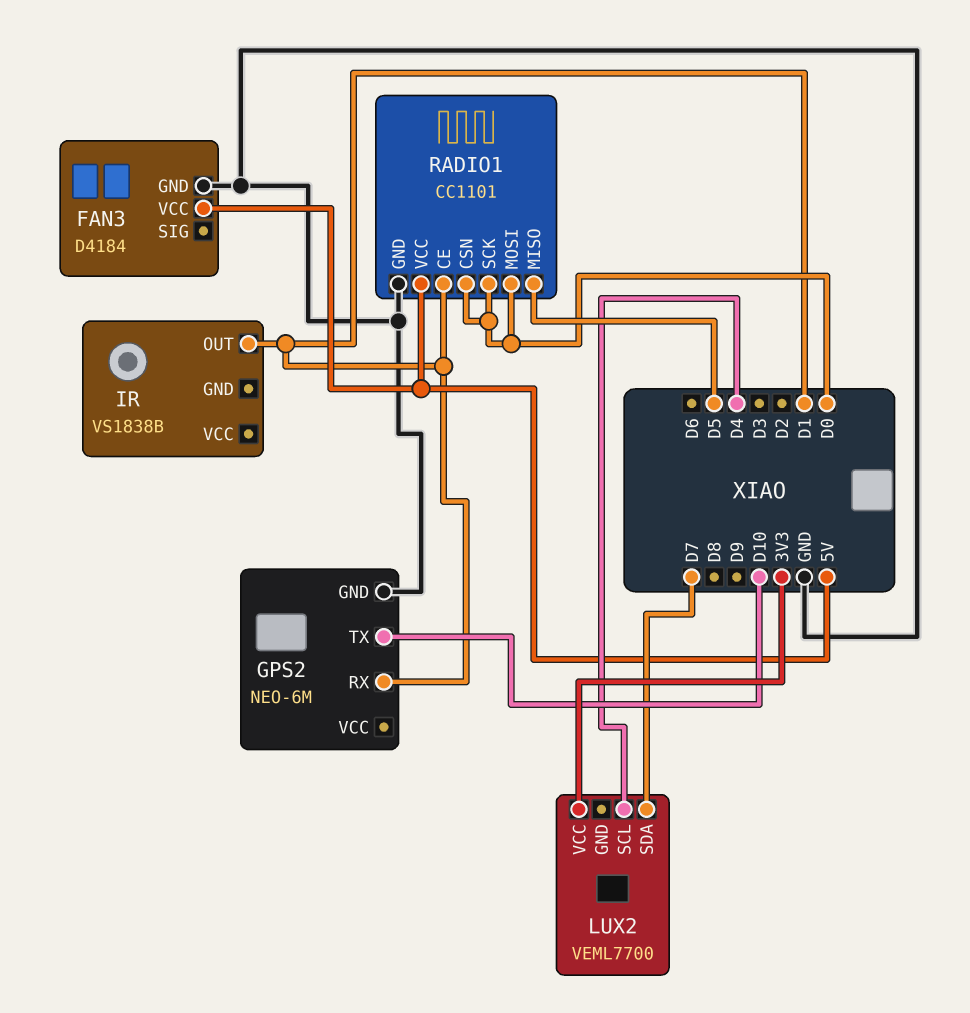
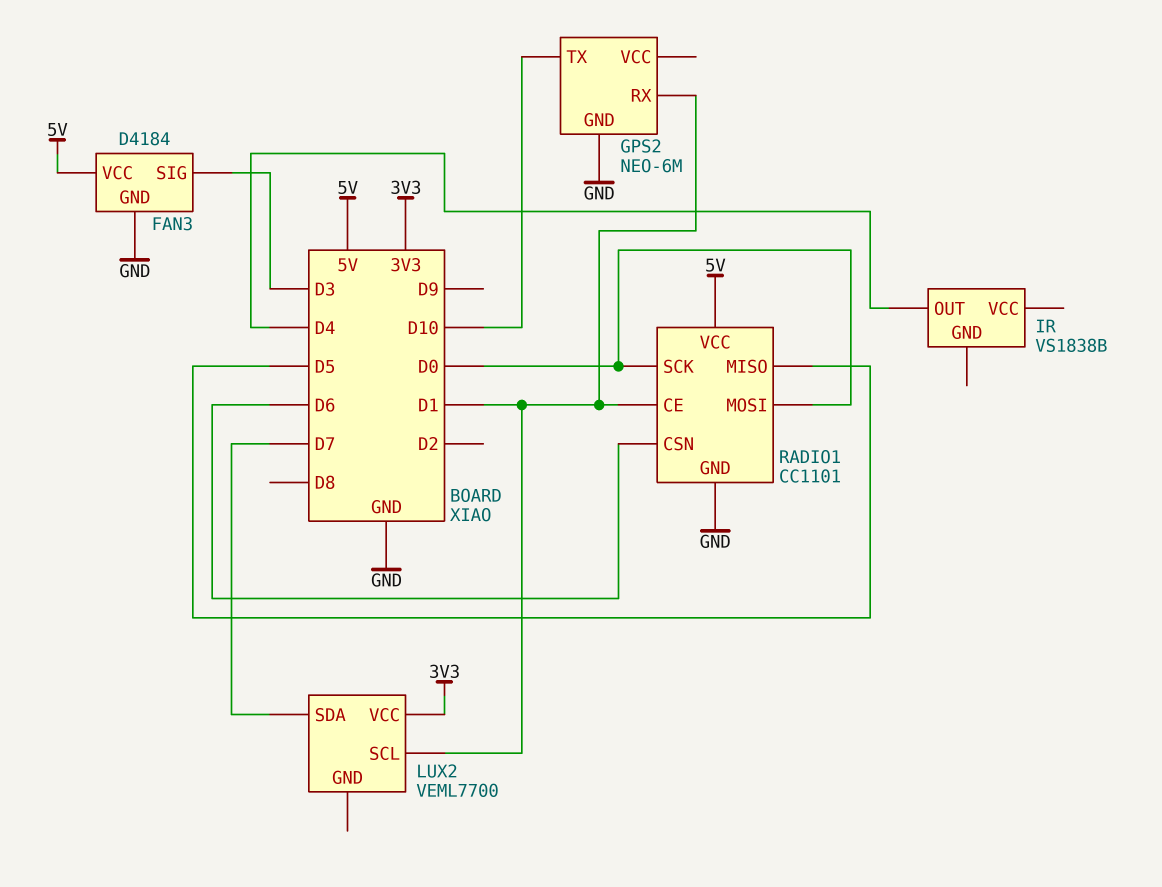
FAN3 pin SIG: none -> D3
IR pin OUT: D1 -> D4
LUX2 pin SCL: D4 -> D1
RADIO1 pin CSN: D0 -> D6

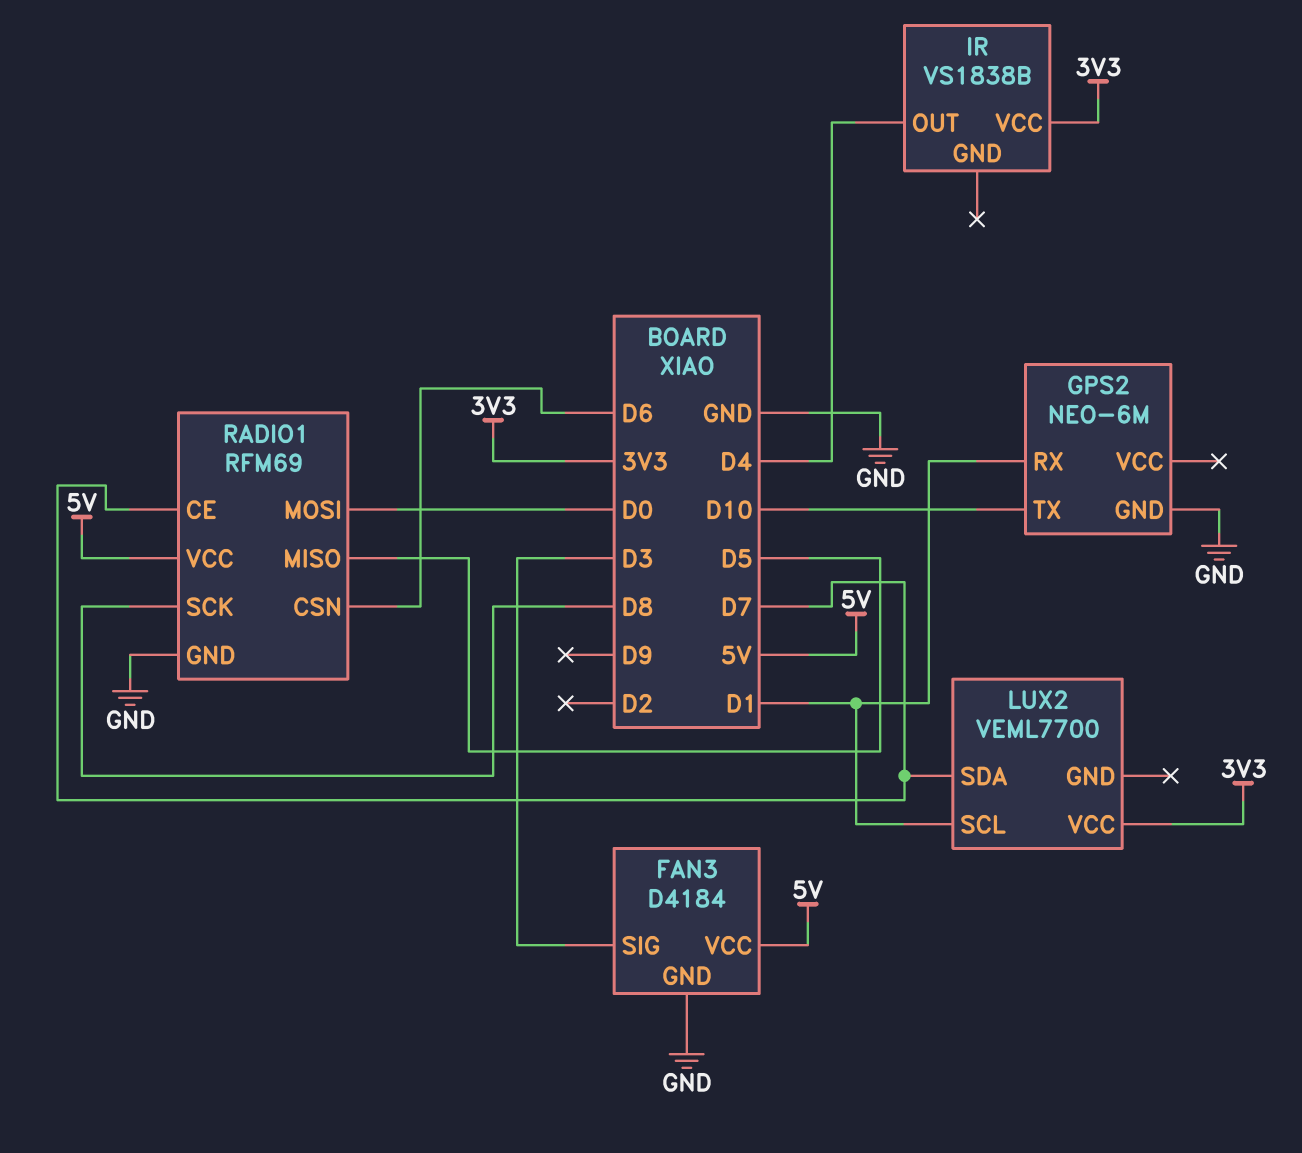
IR pin VCC: none -> 3V3
RADIO1: CC1101 -> RFM69
RADIO1 pin CE: D1 -> D7
RADIO1 pin SCK: D0 -> D8

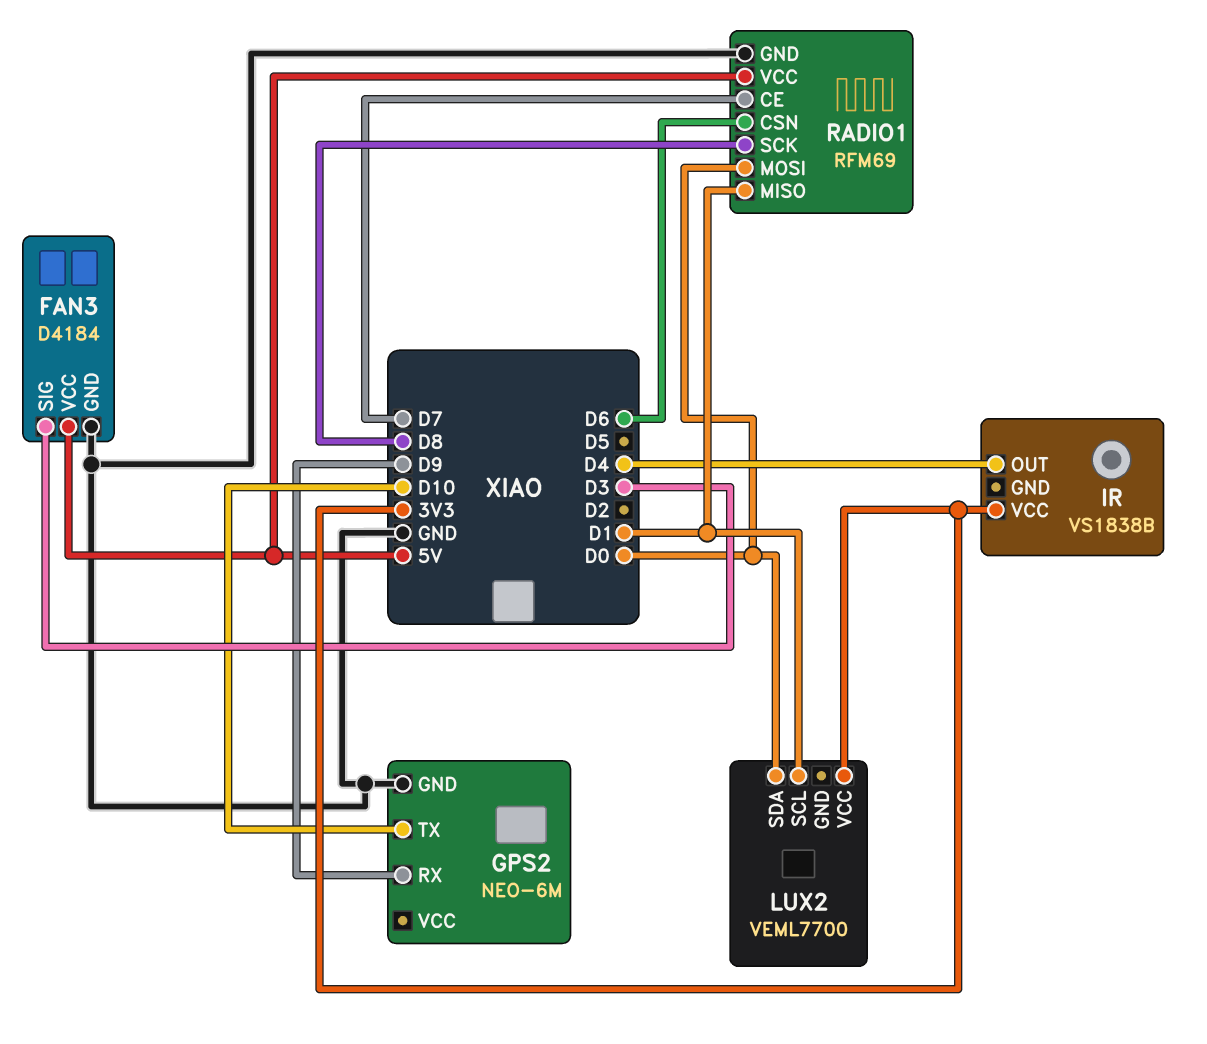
GPS2 pin RX: D1 -> D9
LUX2 pin SDA: D7 -> D0
RADIO1 pin MISO: D5 -> D1

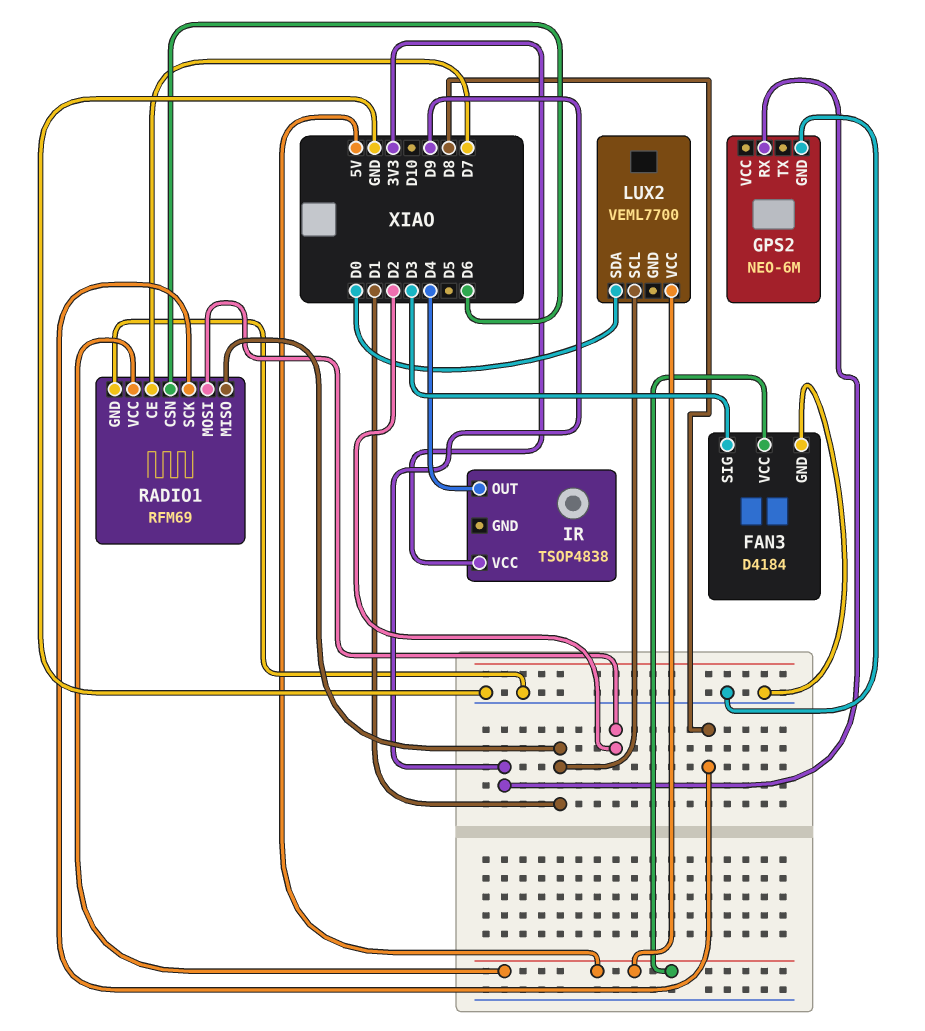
GPS2 pin TX: D10 -> none
IR: VS1838B -> TSOP4838
LUX2 pin VCC: 3V3 -> 5V
RADIO1 pin MOSI: D0 -> D2

